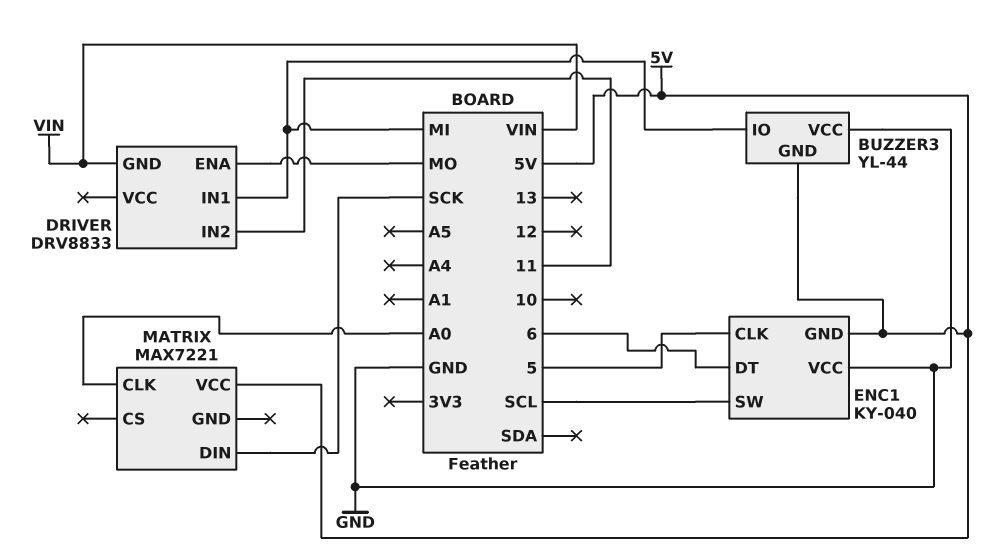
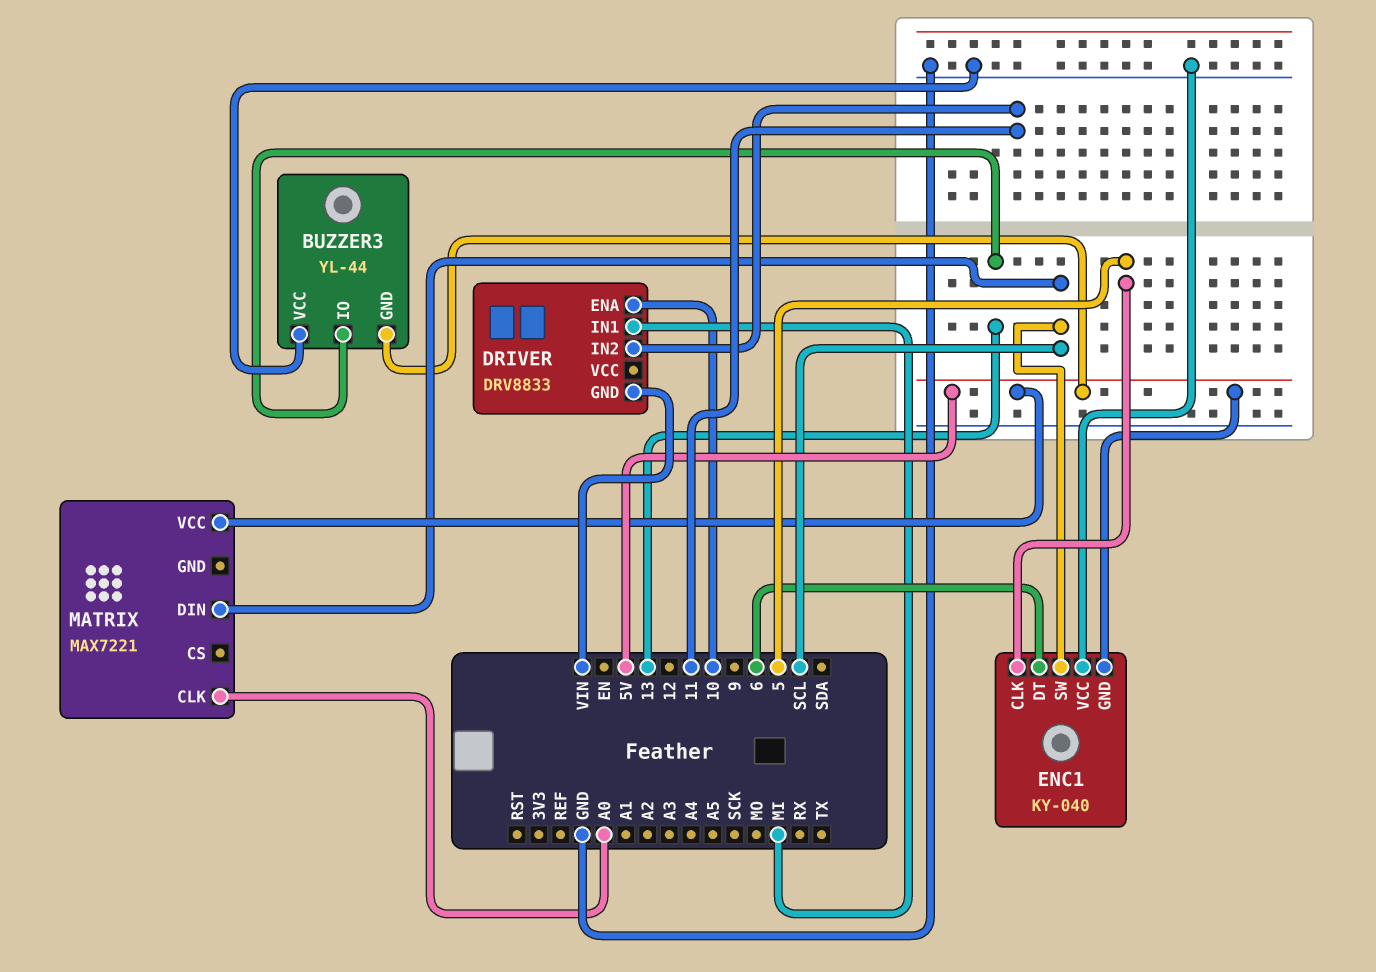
BUZZER3 pin IO: MI -> 13
DRIVER pin ENA: MO -> 10
MATRIX pin DIN: SCK -> SCL

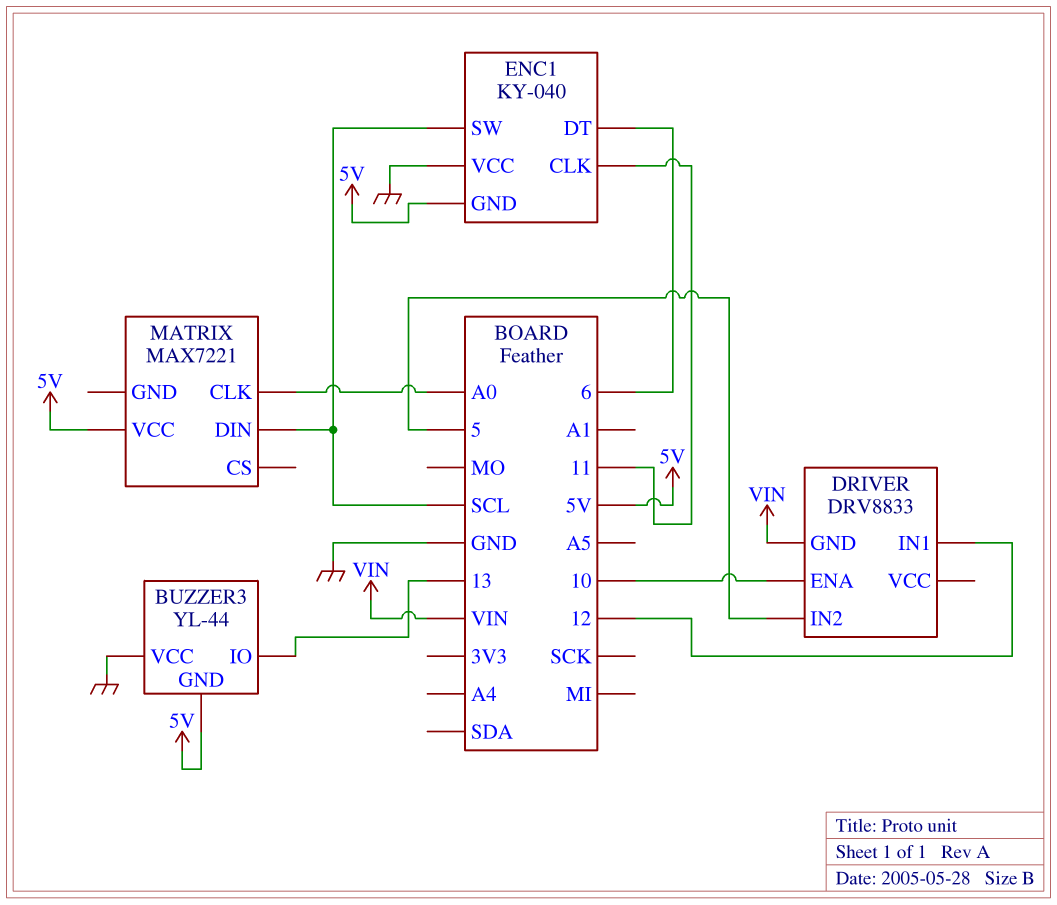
DRIVER pin IN1: MI -> 12
DRIVER pin IN2: 11 -> 5
ENC1 pin CLK: 5 -> 11

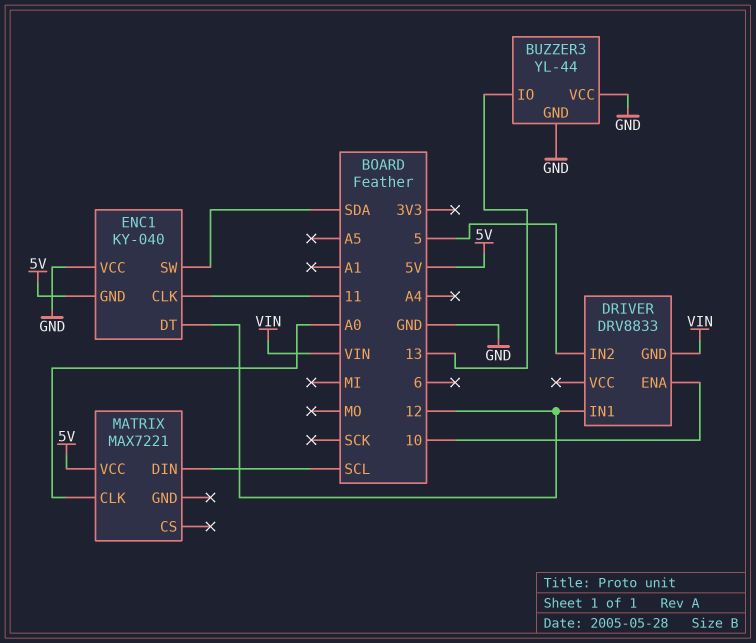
BUZZER3 pin GND: 5V -> GND
ENC1 pin DT: 6 -> 12
ENC1 pin SW: SCL -> SDA

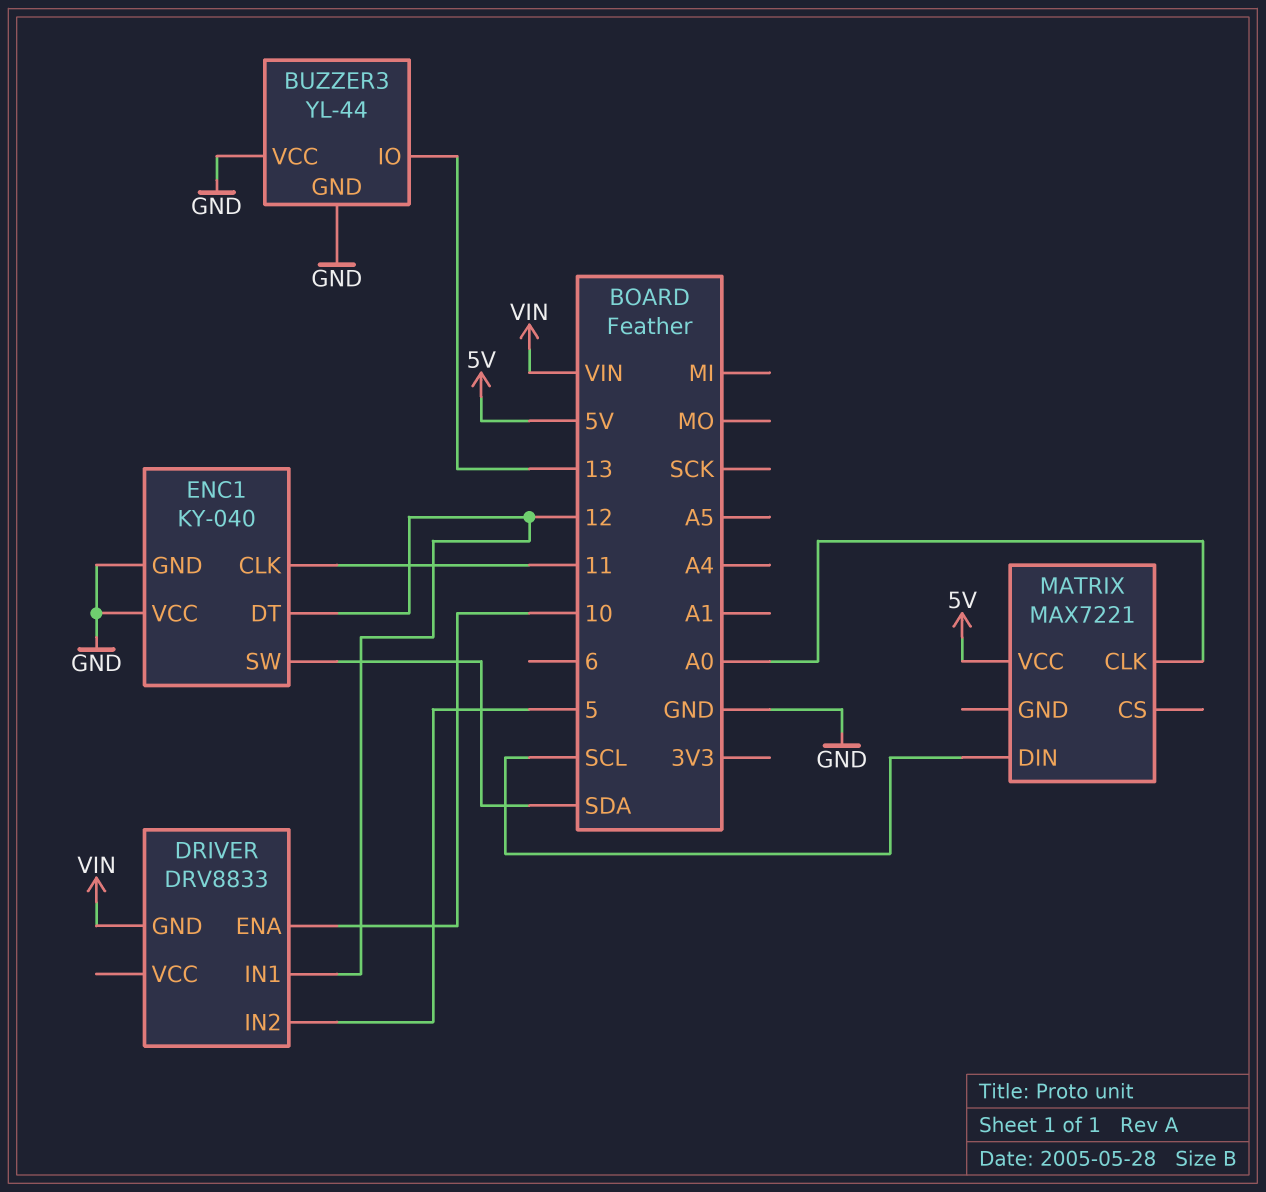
ENC1 pin GND: 5V -> GND

